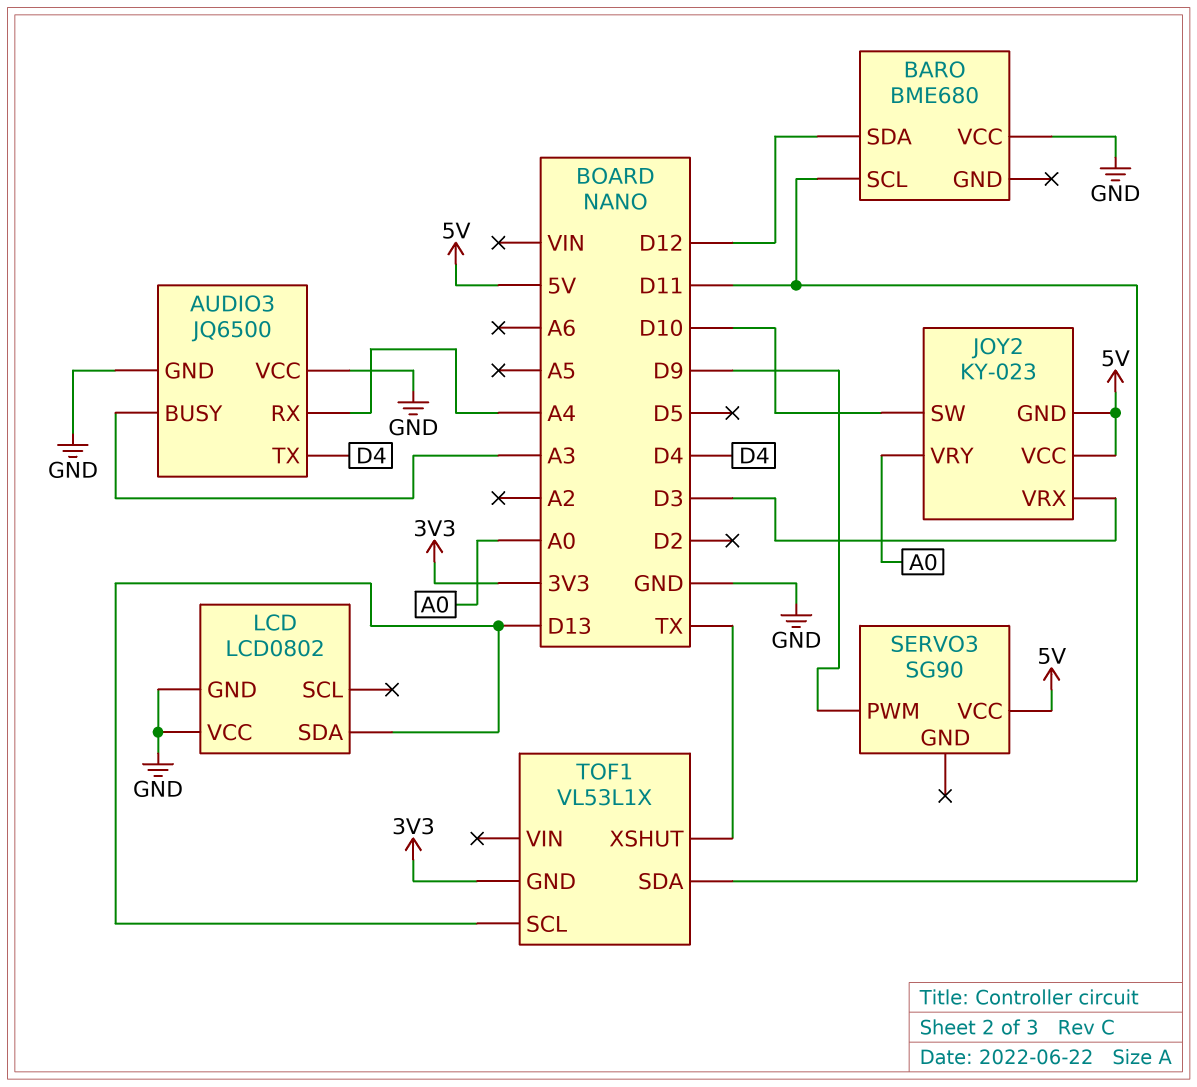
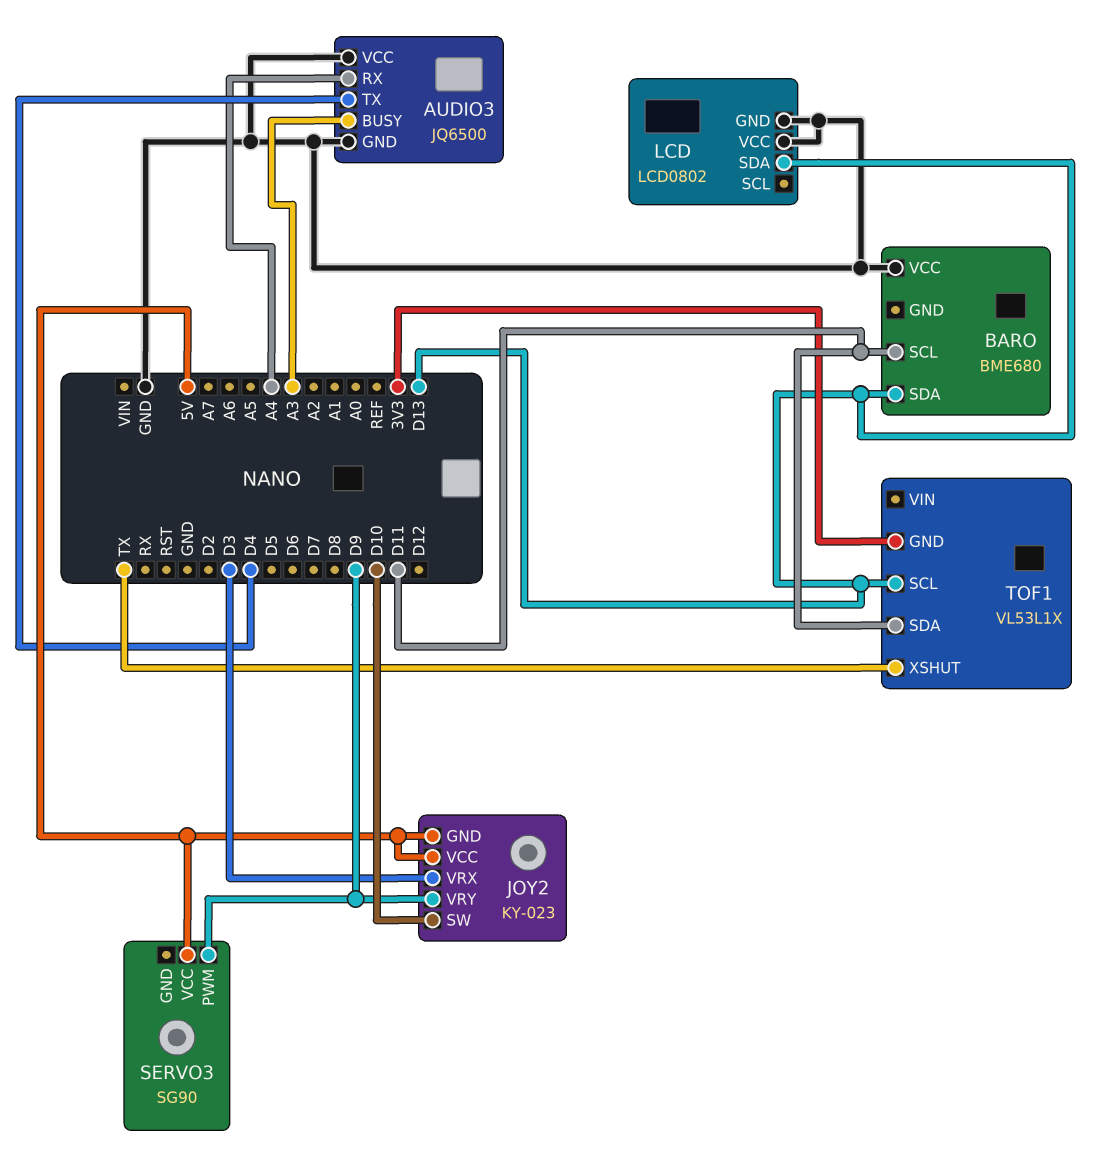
BARO pin SDA: D12 -> D13
JOY2 pin VRY: A0 -> D9

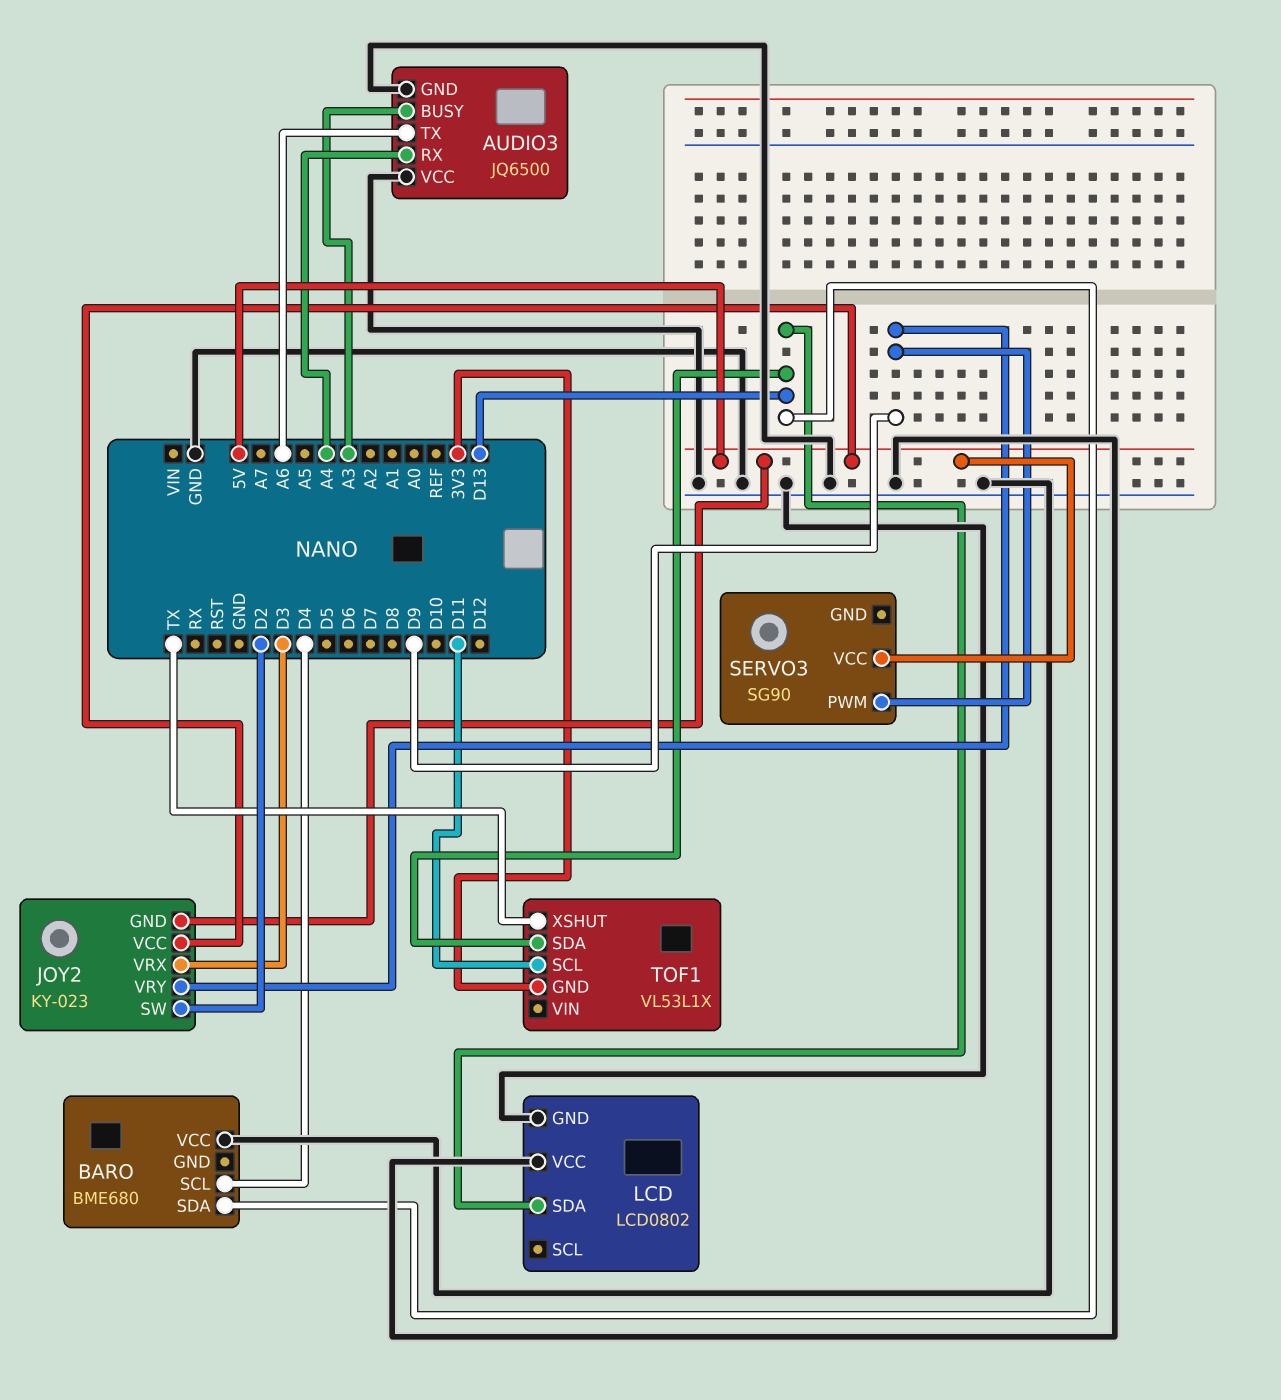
AUDIO3 pin TX: D4 -> A6
BARO pin SCL: D11 -> D4
JOY2 pin SW: D10 -> D2
TOF1 pin SCL: D13 -> D11
TOF1 pin SDA: D11 -> D13

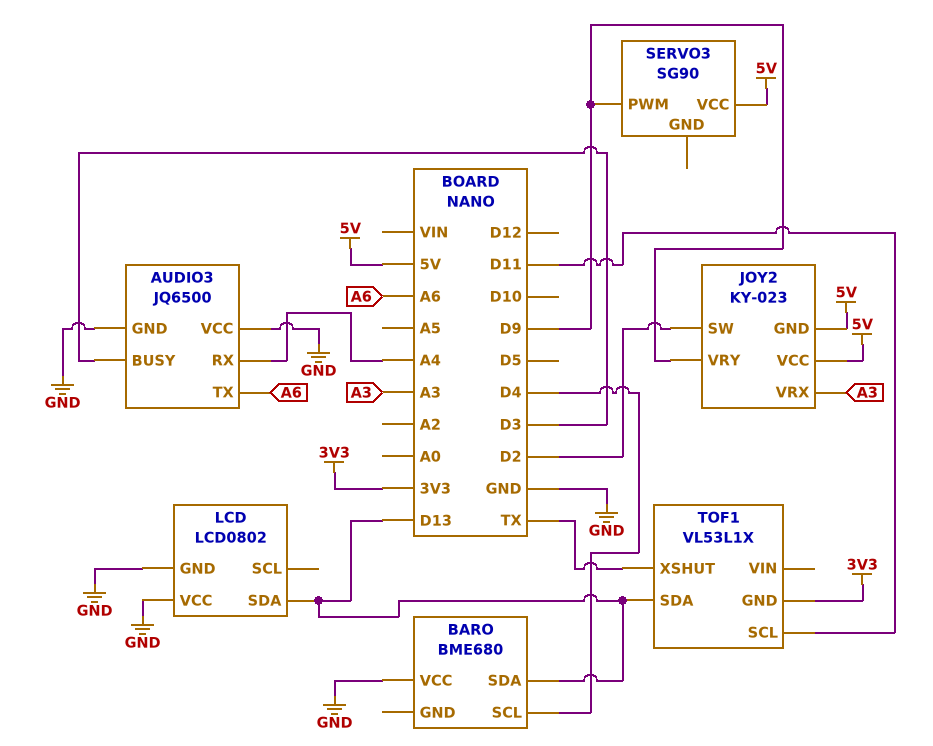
AUDIO3 pin BUSY: A3 -> D3
JOY2 pin VRX: D3 -> A3

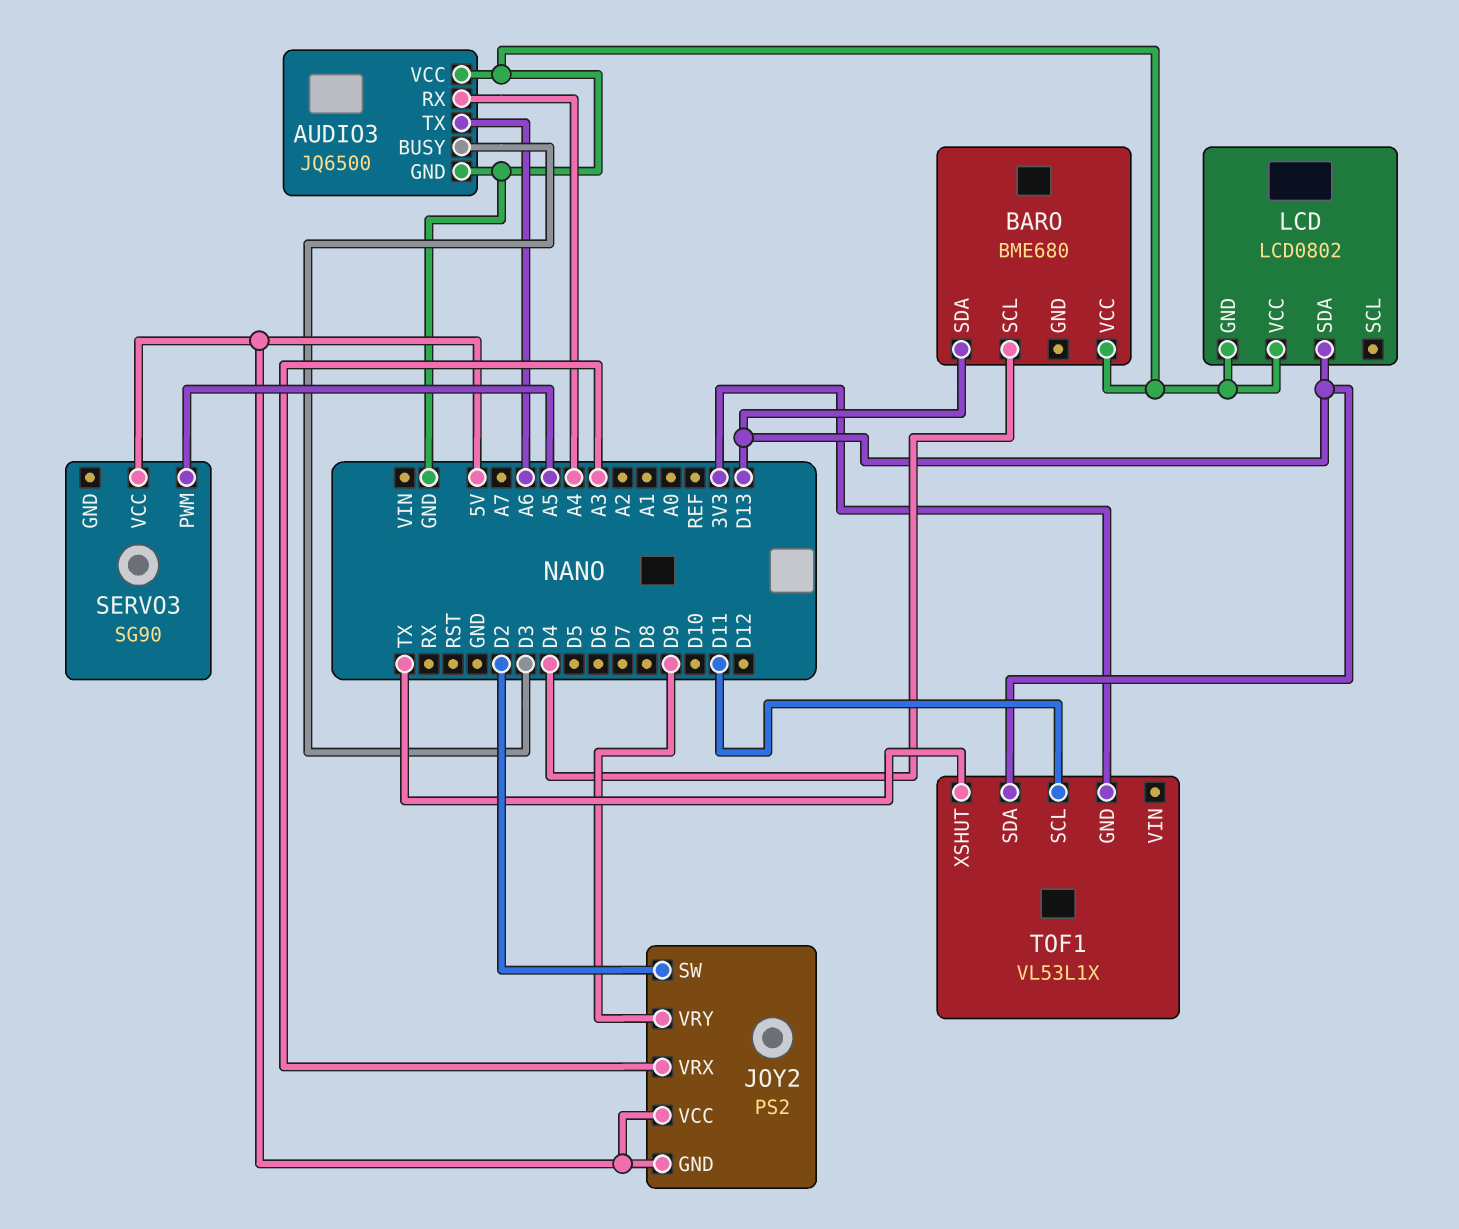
JOY2: KY-023 -> PS2
SERVO3 pin PWM: D9 -> A5

